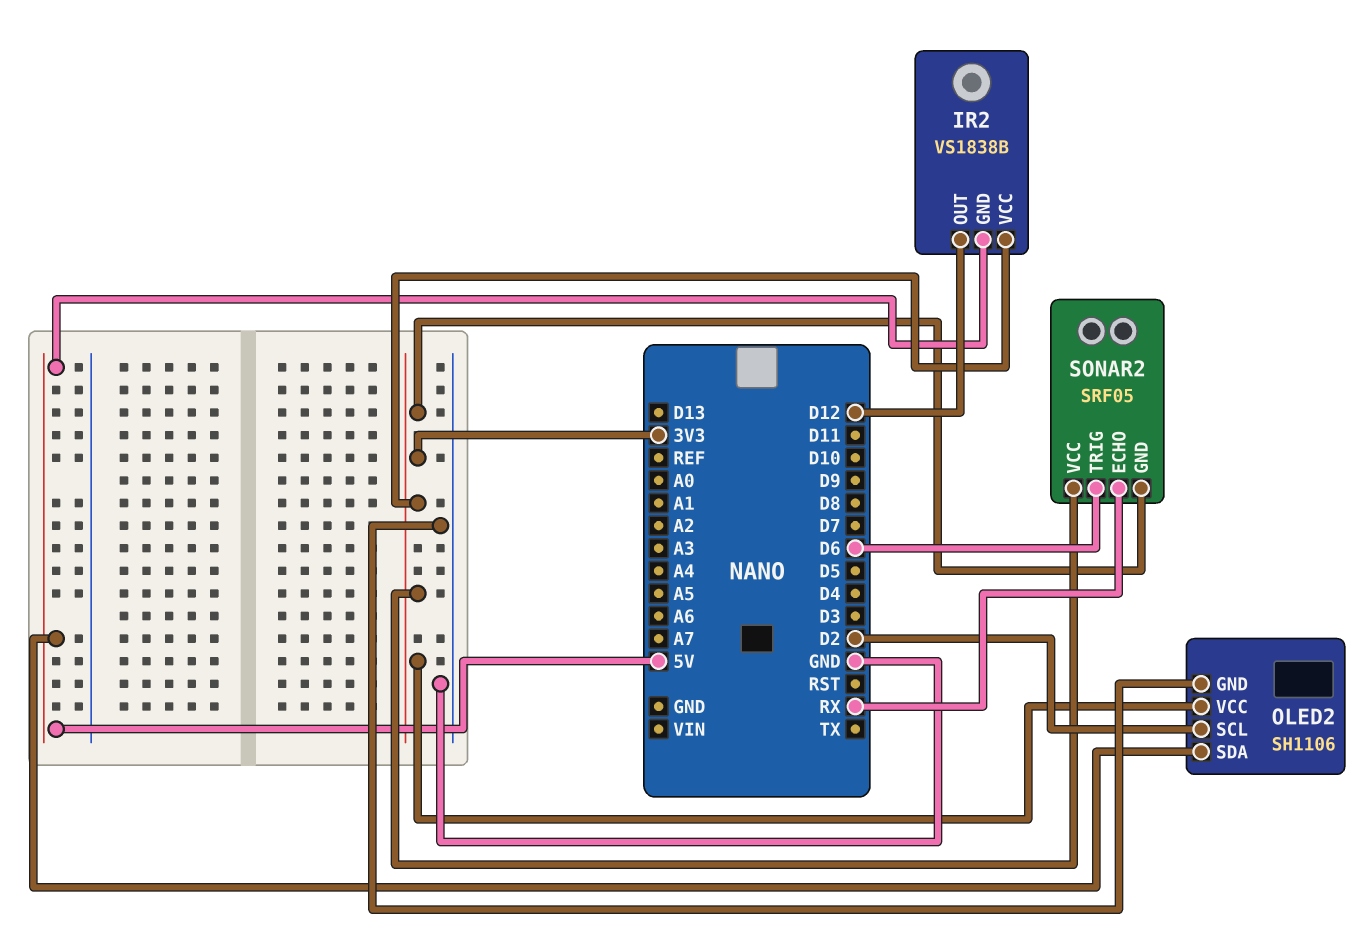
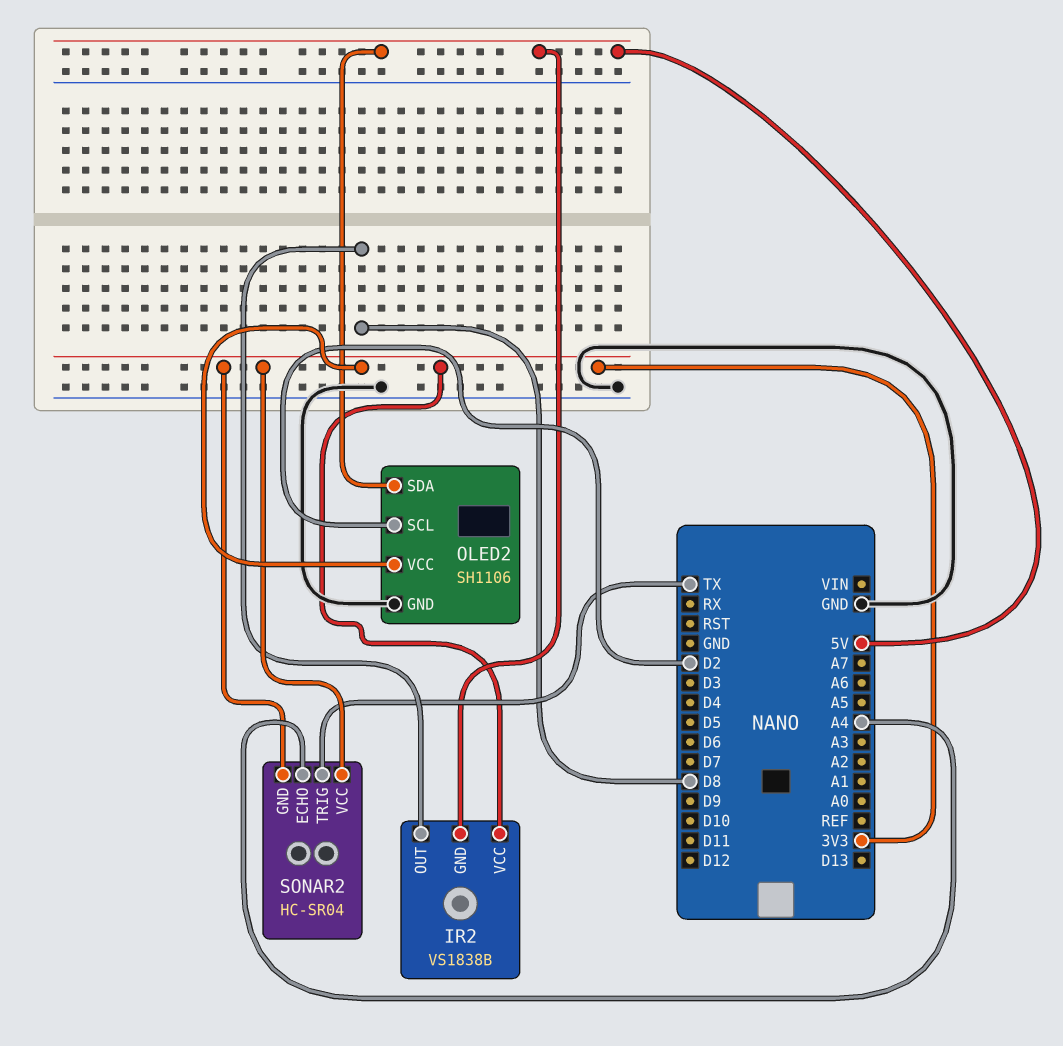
IR2 pin OUT: D12 -> D8
SONAR2: SRF05 -> HC-SR04
SONAR2 pin ECHO: RX -> A4
SONAR2 pin TRIG: D6 -> TX

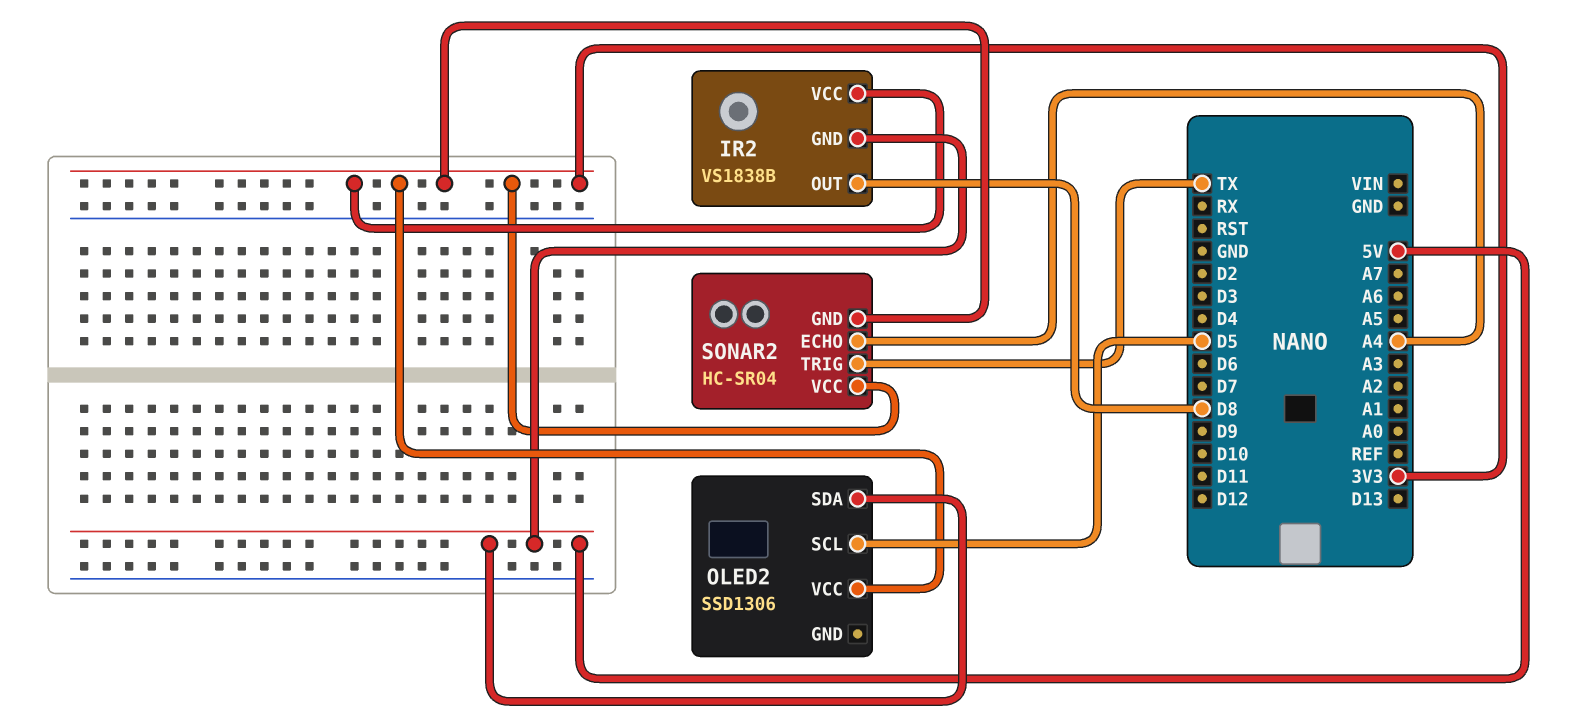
OLED2: SH1106 -> SSD1306
OLED2 pin GND: GND -> none
OLED2 pin SCL: D2 -> D5

